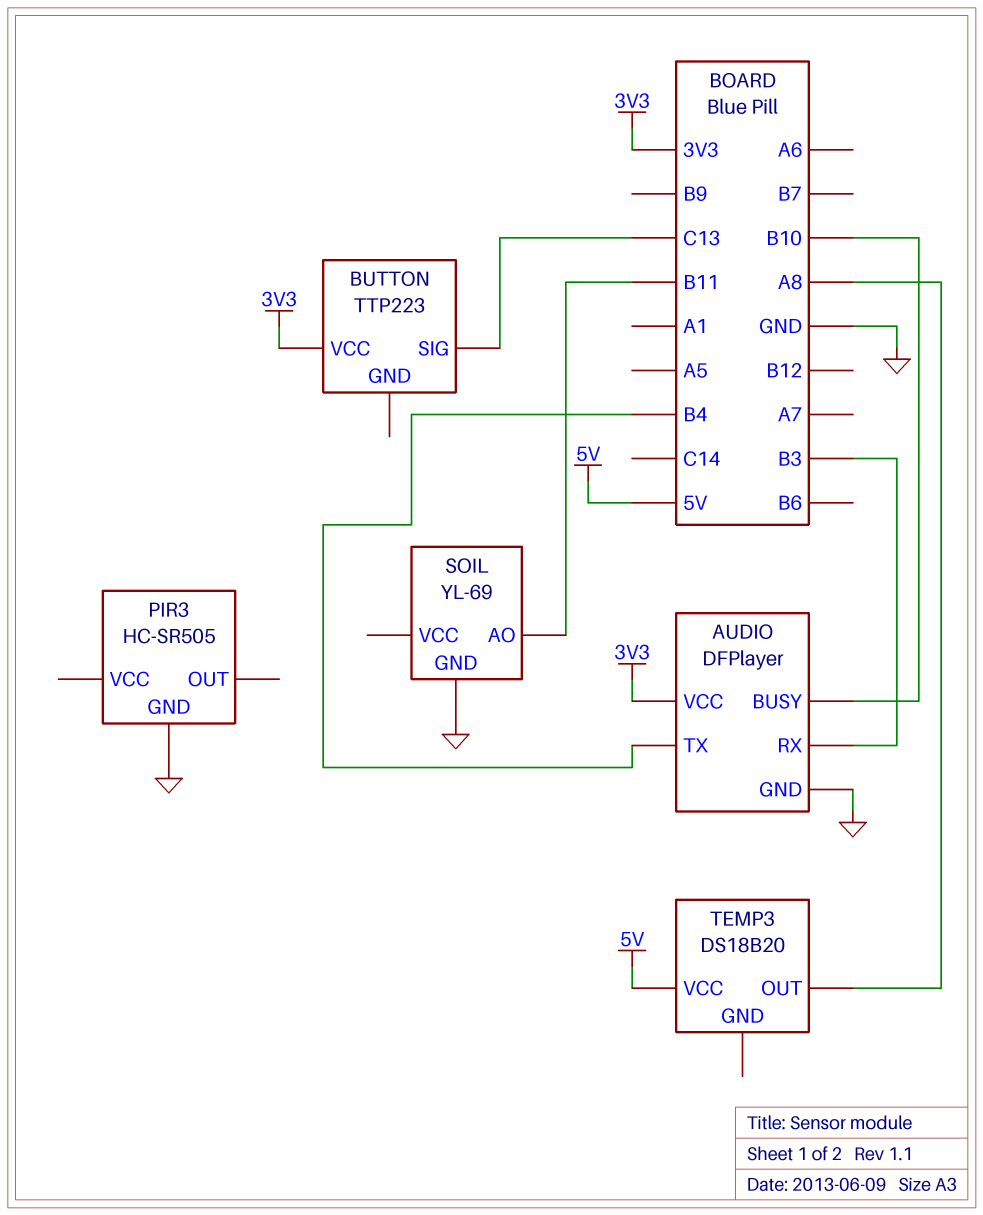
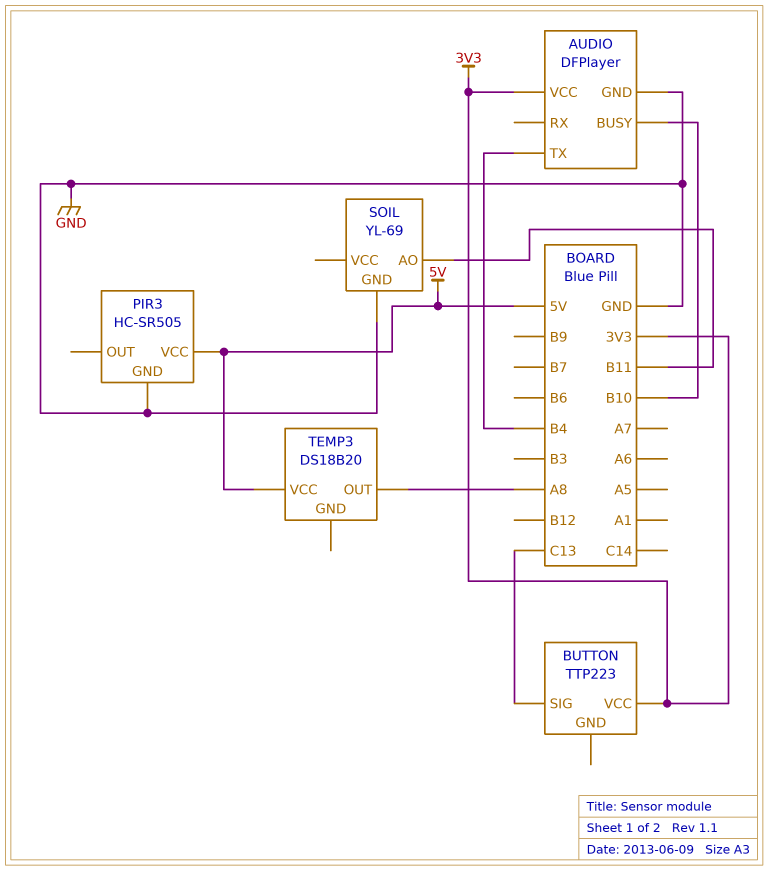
AUDIO pin RX: B3 -> none
PIR3 pin VCC: none -> 5V

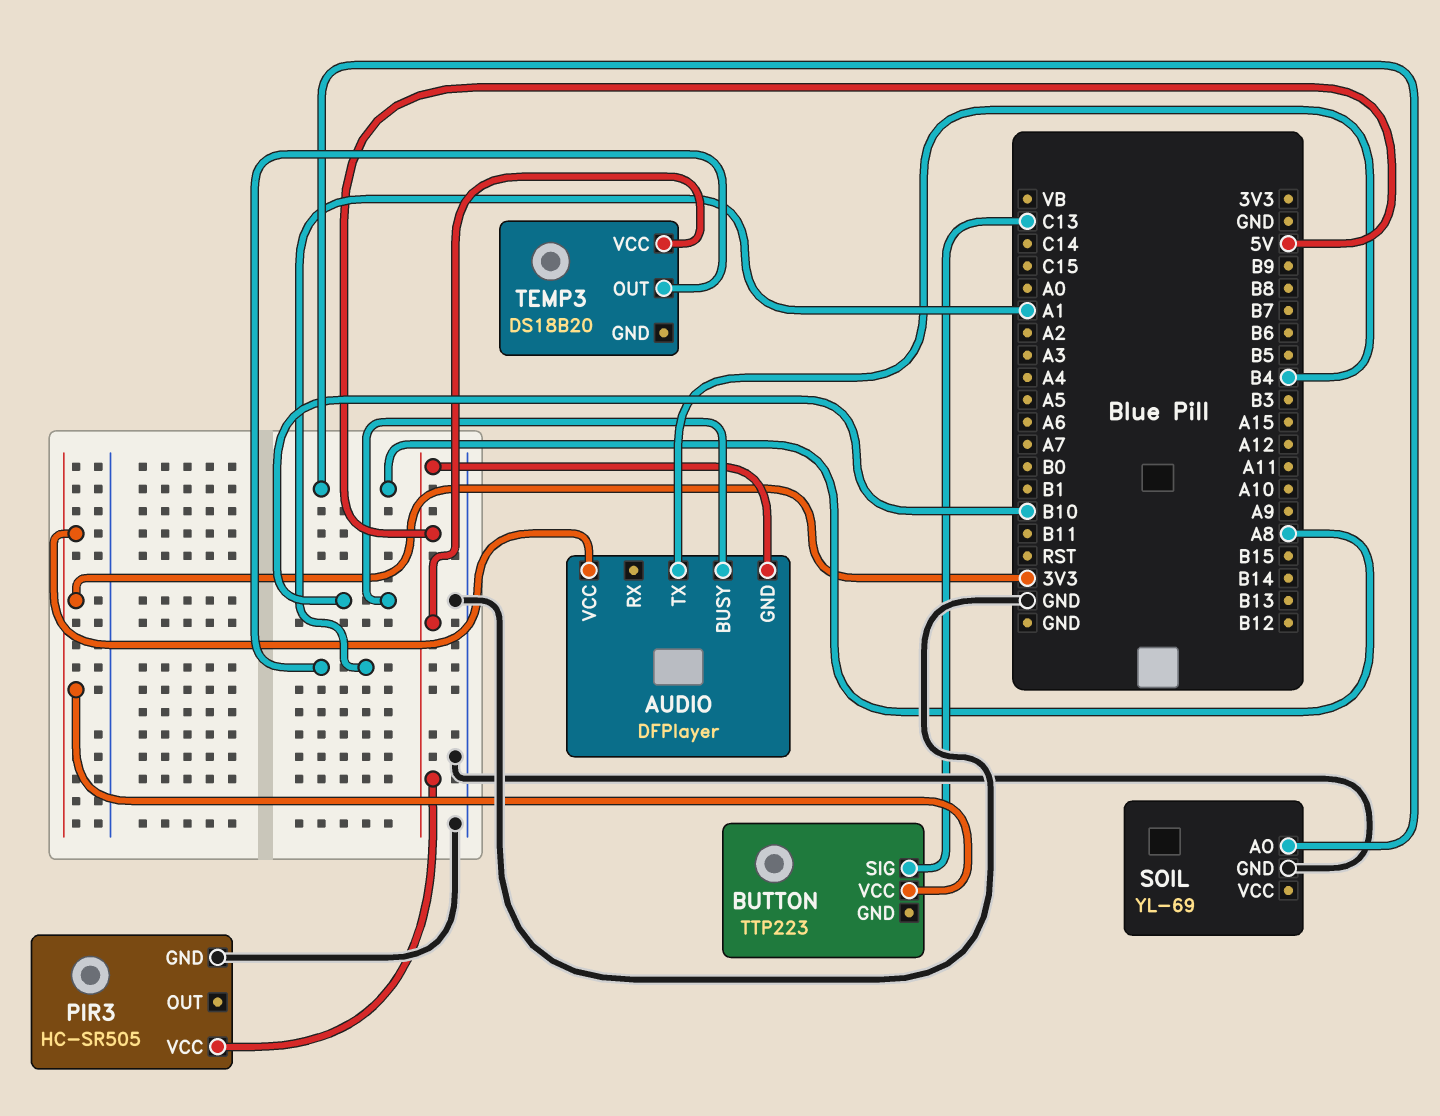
AUDIO pin GND: GND -> 5V
SOIL pin AO: B11 -> A8
TEMP3 pin OUT: A8 -> A1

